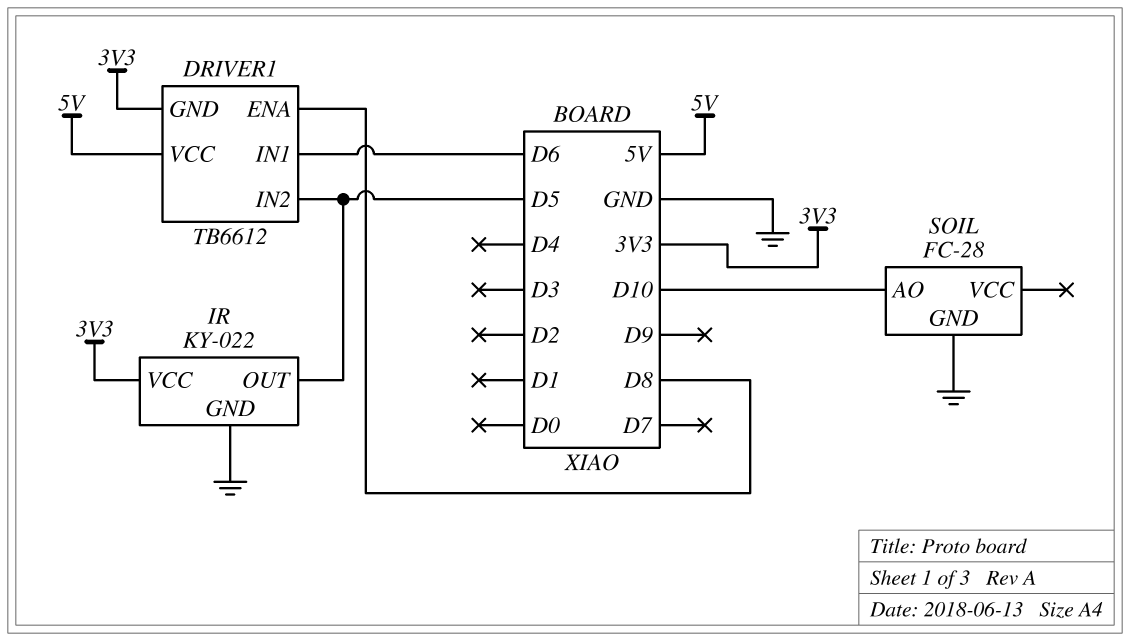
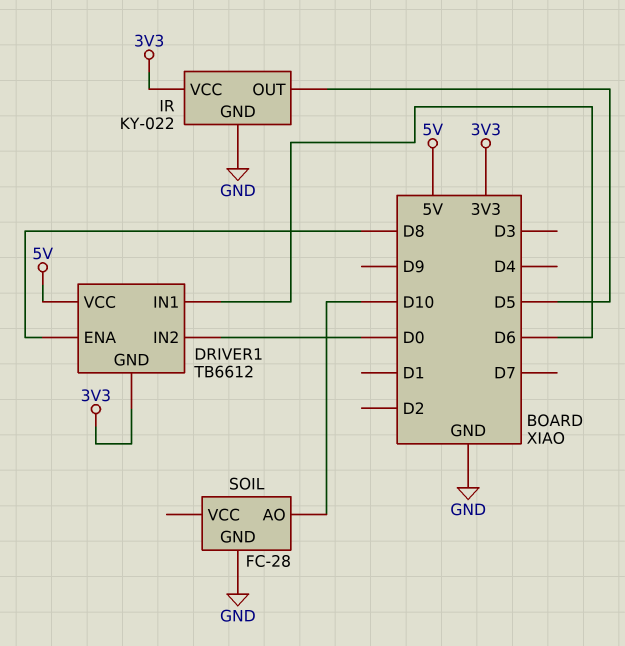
DRIVER1 pin IN2: D5 -> D0

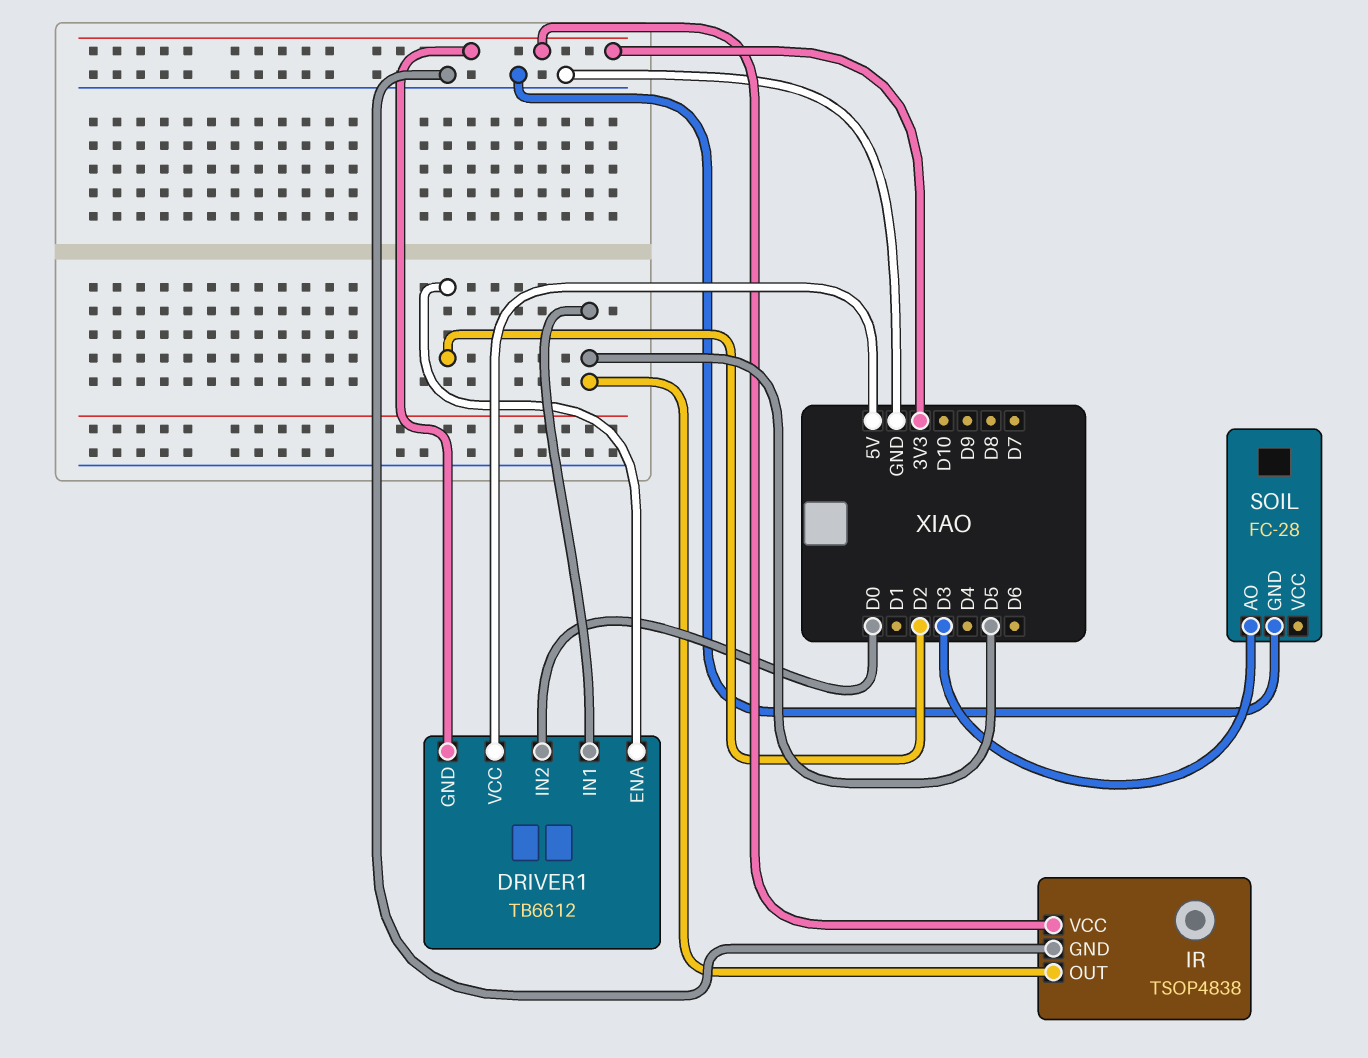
DRIVER1 pin ENA: D8 -> D2
DRIVER1 pin IN1: D6 -> D5
IR: KY-022 -> TSOP4838
SOIL pin AO: D10 -> D3

